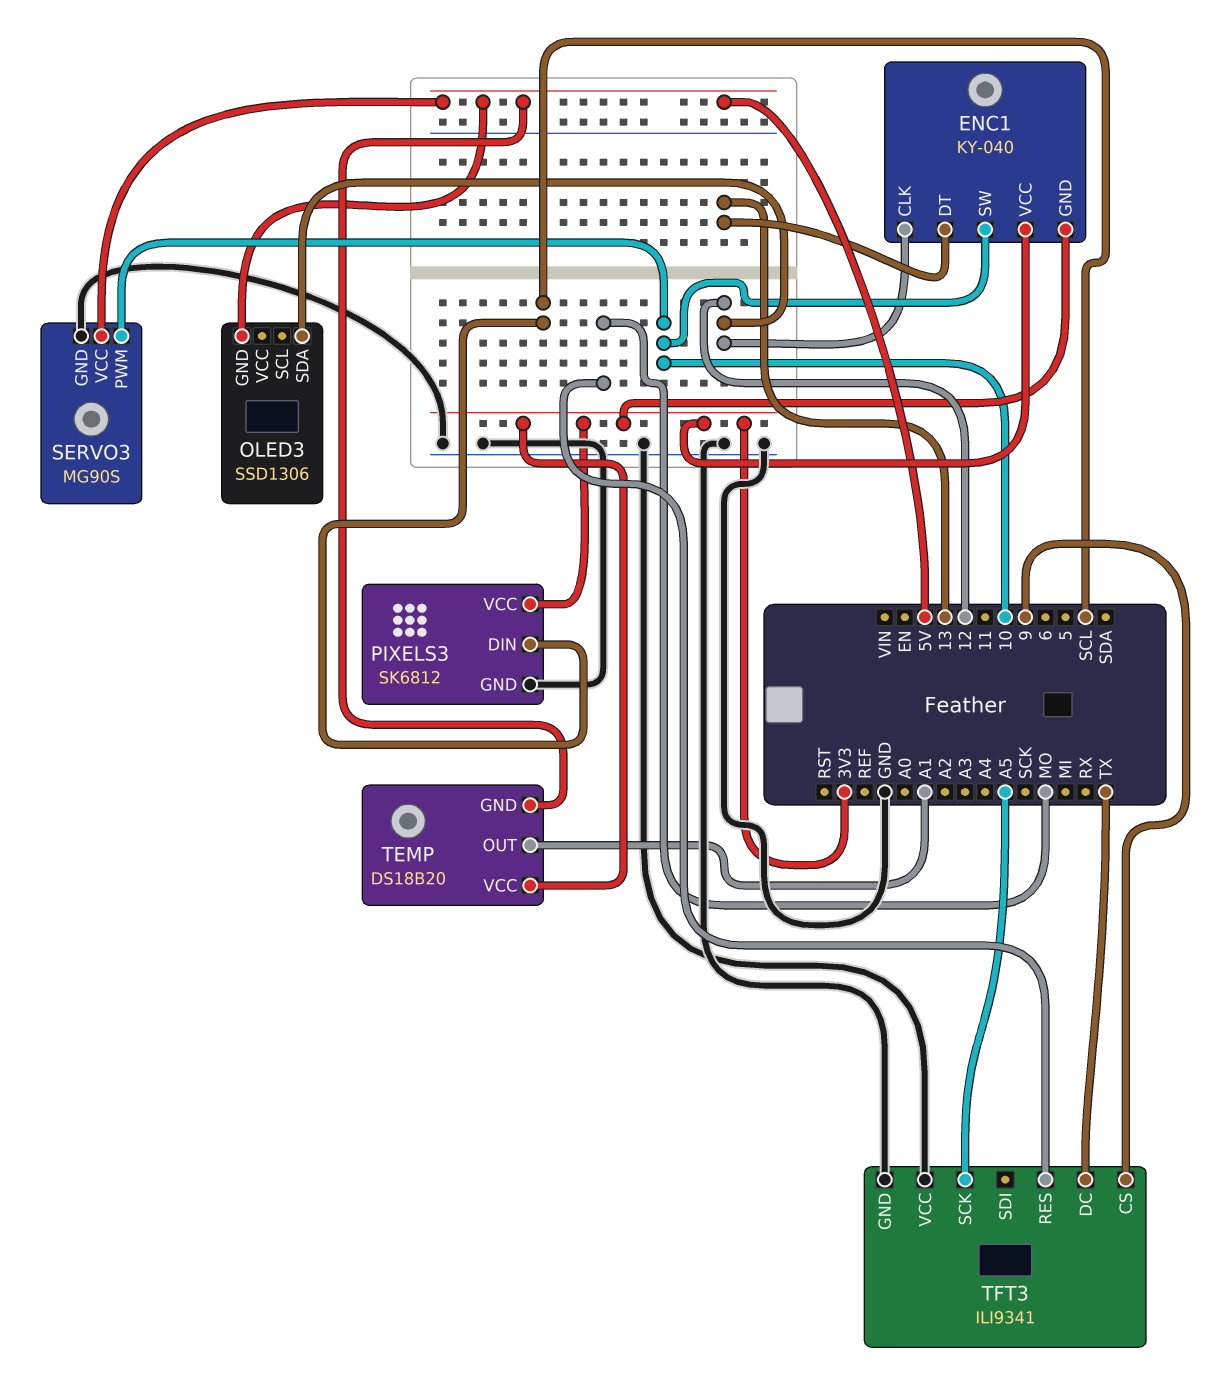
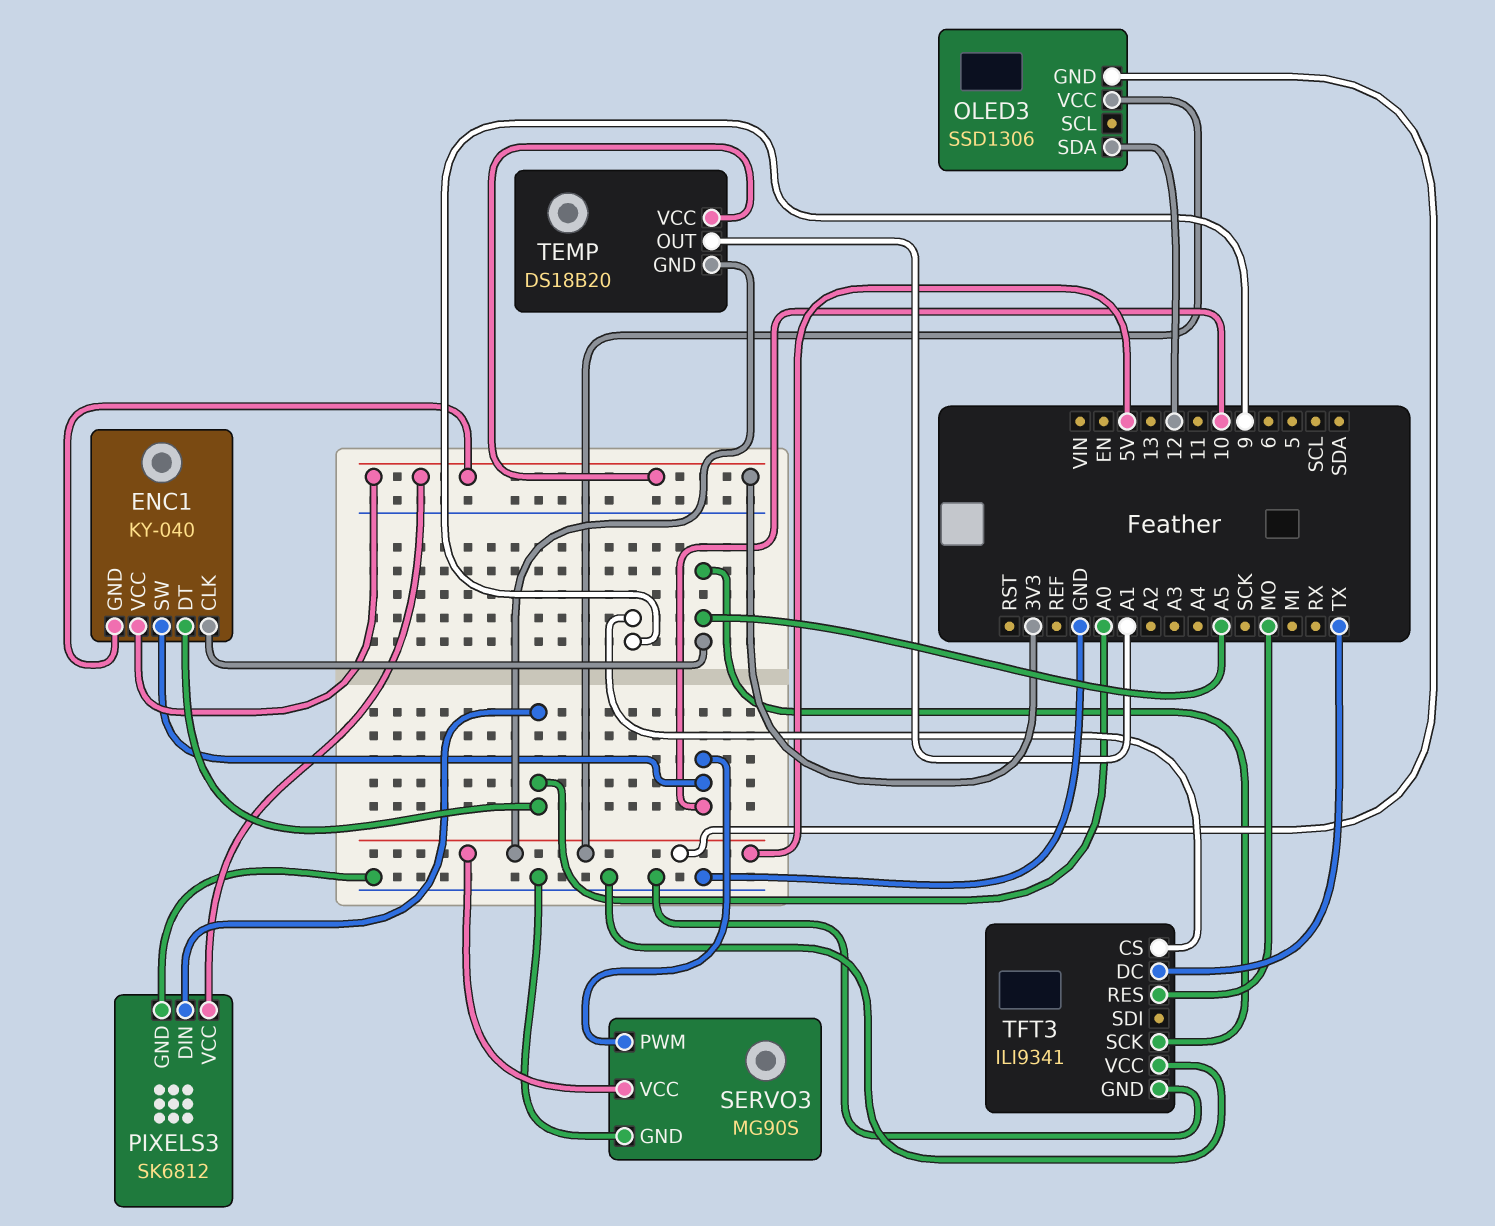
ENC1 pin CLK: 12 -> A5
ENC1 pin DT: 13 -> A0
OLED3 pin VCC: none -> 5V
PIXELS3 pin DIN: SCL -> A0

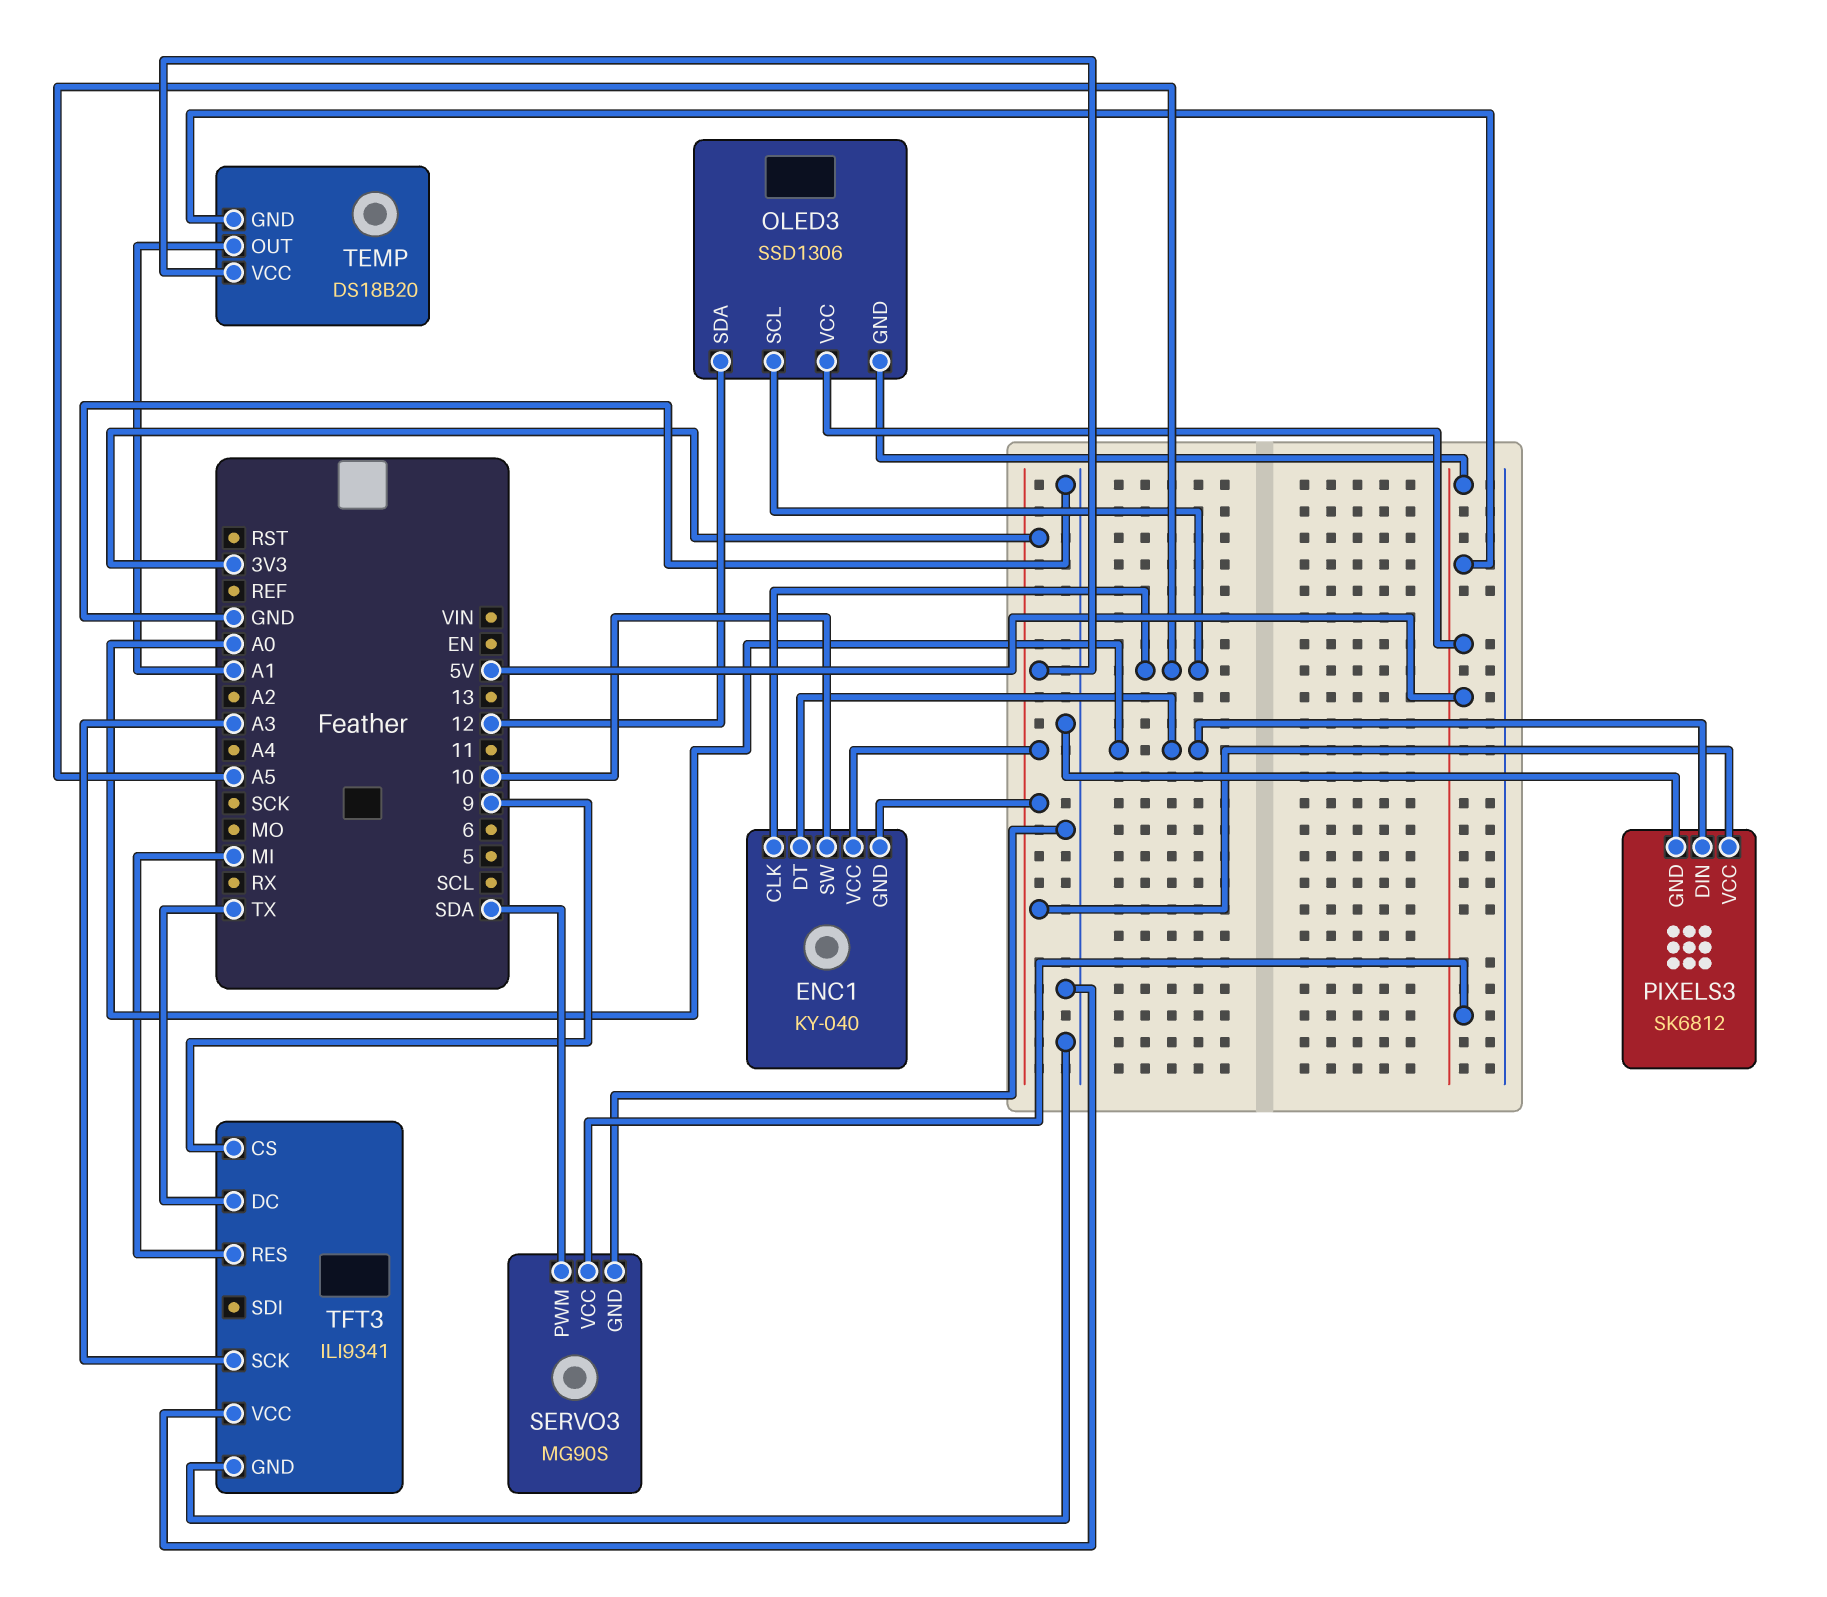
OLED3 pin SCL: none -> A5
SERVO3 pin PWM: 10 -> SDA
TFT3 pin RES: MO -> MI
TFT3 pin SCK: A5 -> A3

